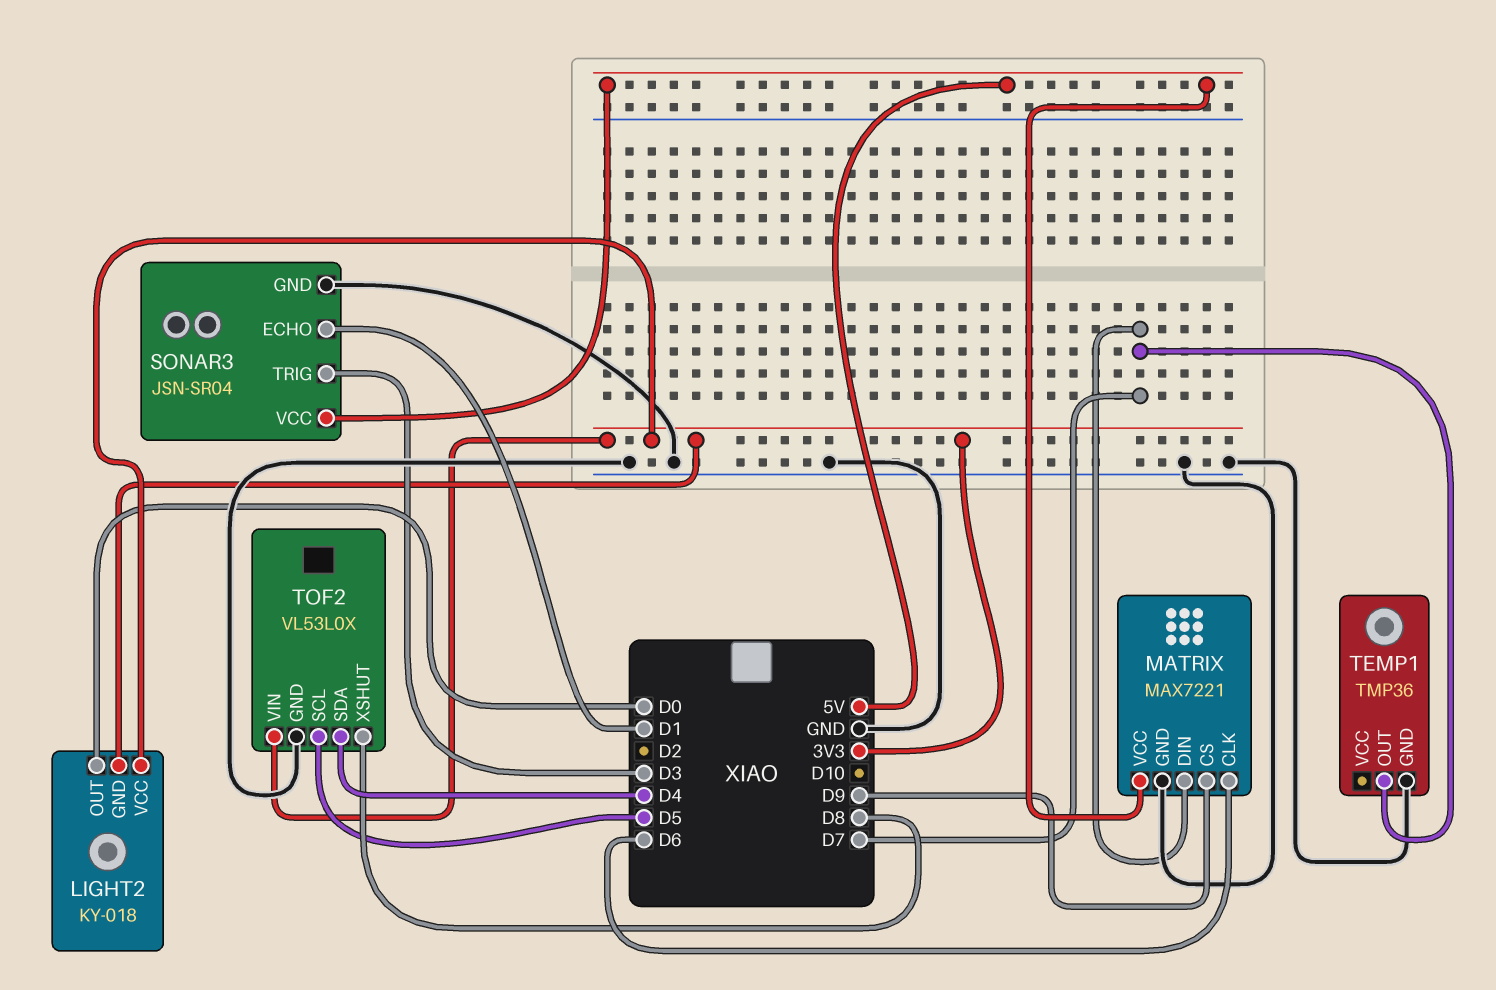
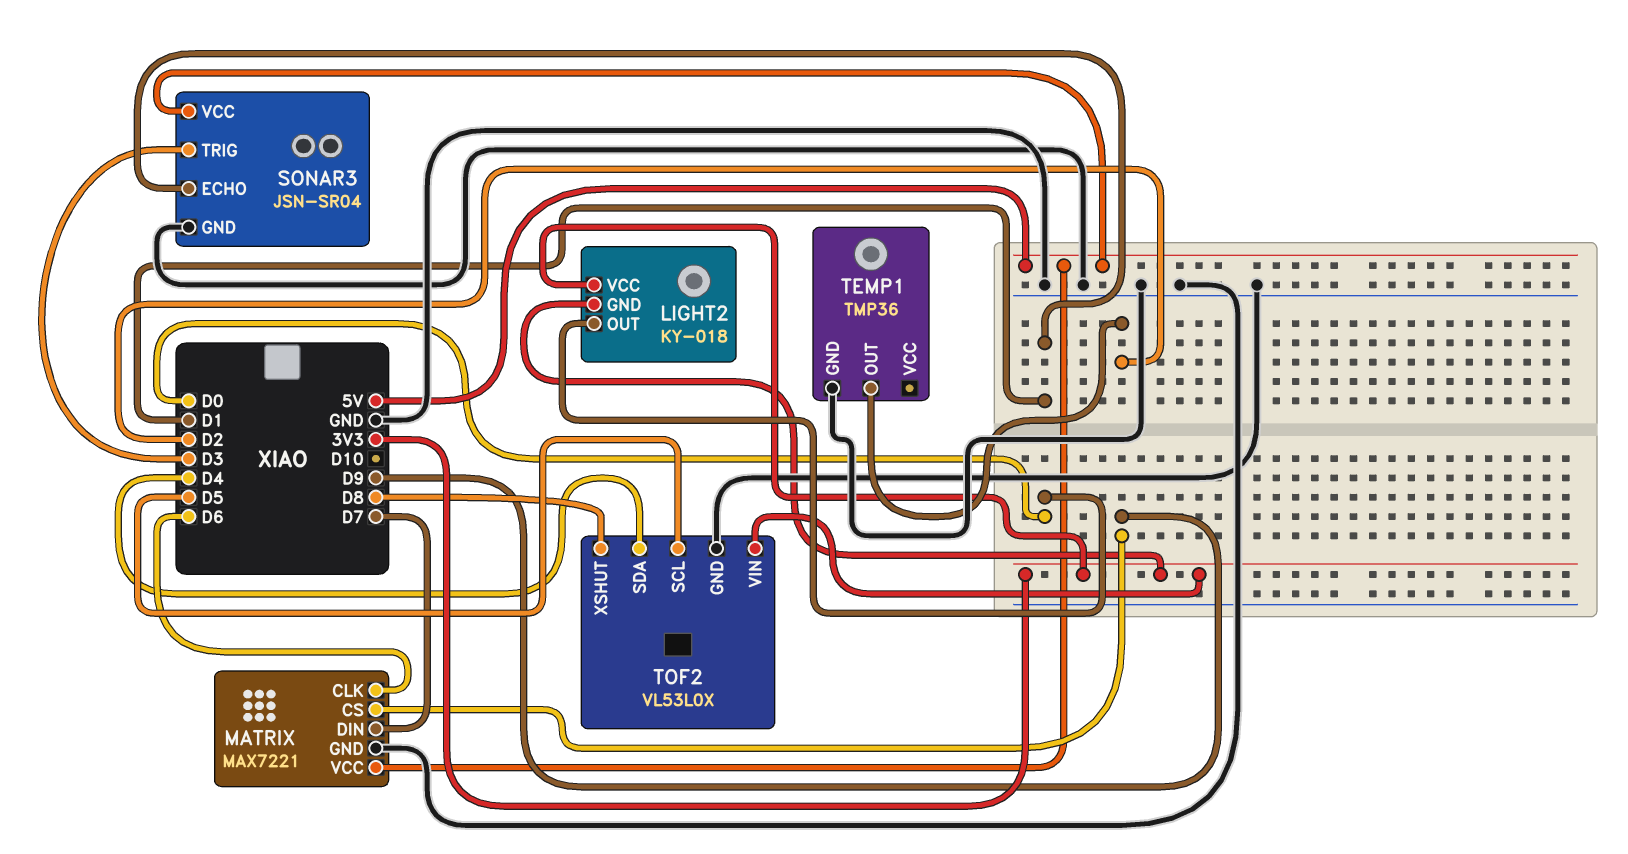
TEMP1 pin OUT: D7 -> D2

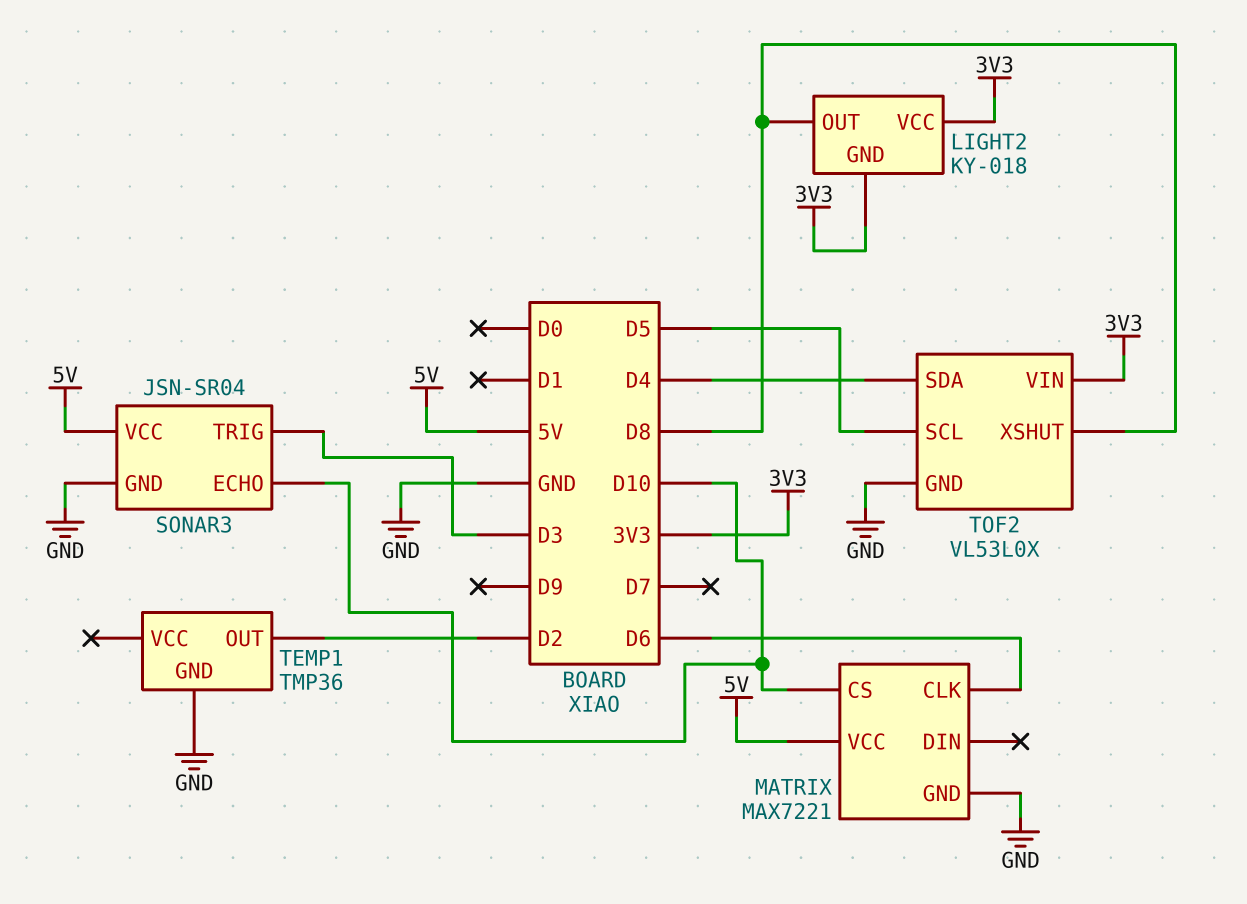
LIGHT2 pin OUT: D0 -> D8
MATRIX pin CS: D9 -> D10
MATRIX pin DIN: D7 -> none
SONAR3 pin ECHO: D1 -> D10

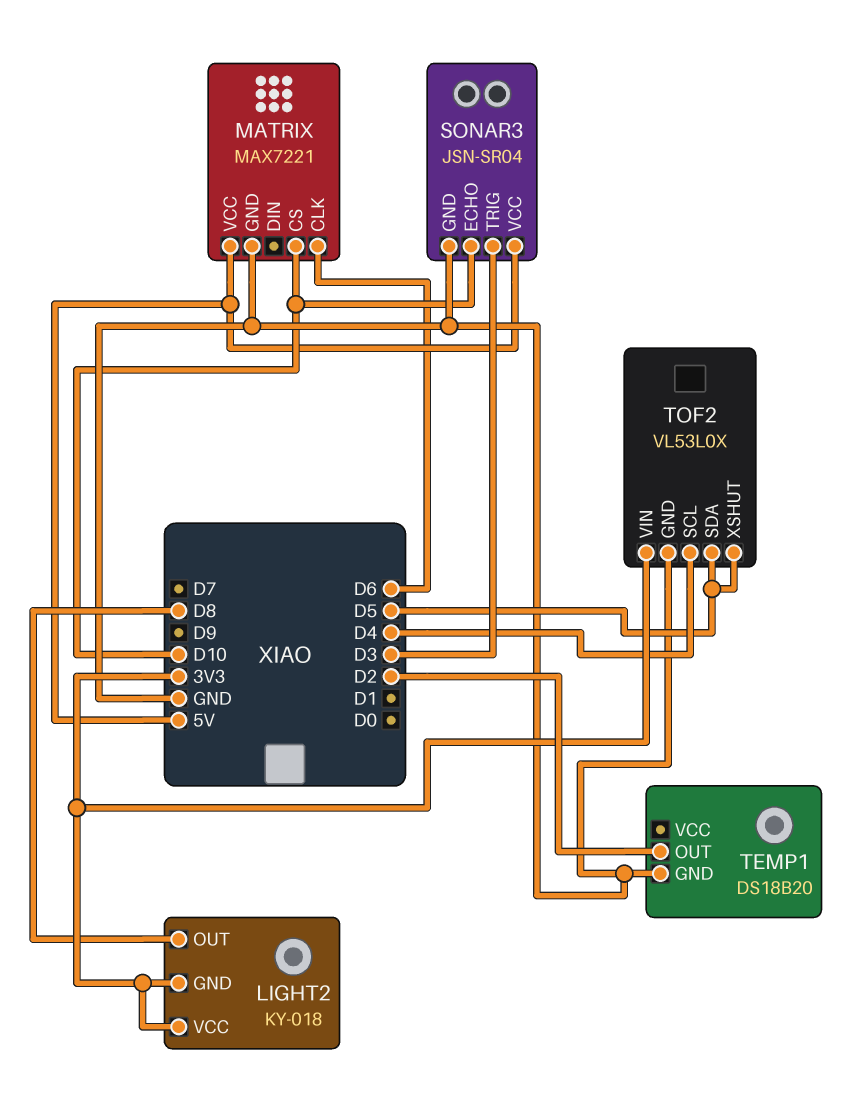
TEMP1: TMP36 -> DS18B20
TOF2 pin SCL: D5 -> D4
TOF2 pin SDA: D4 -> D5
TOF2 pin XSHUT: D8 -> D5

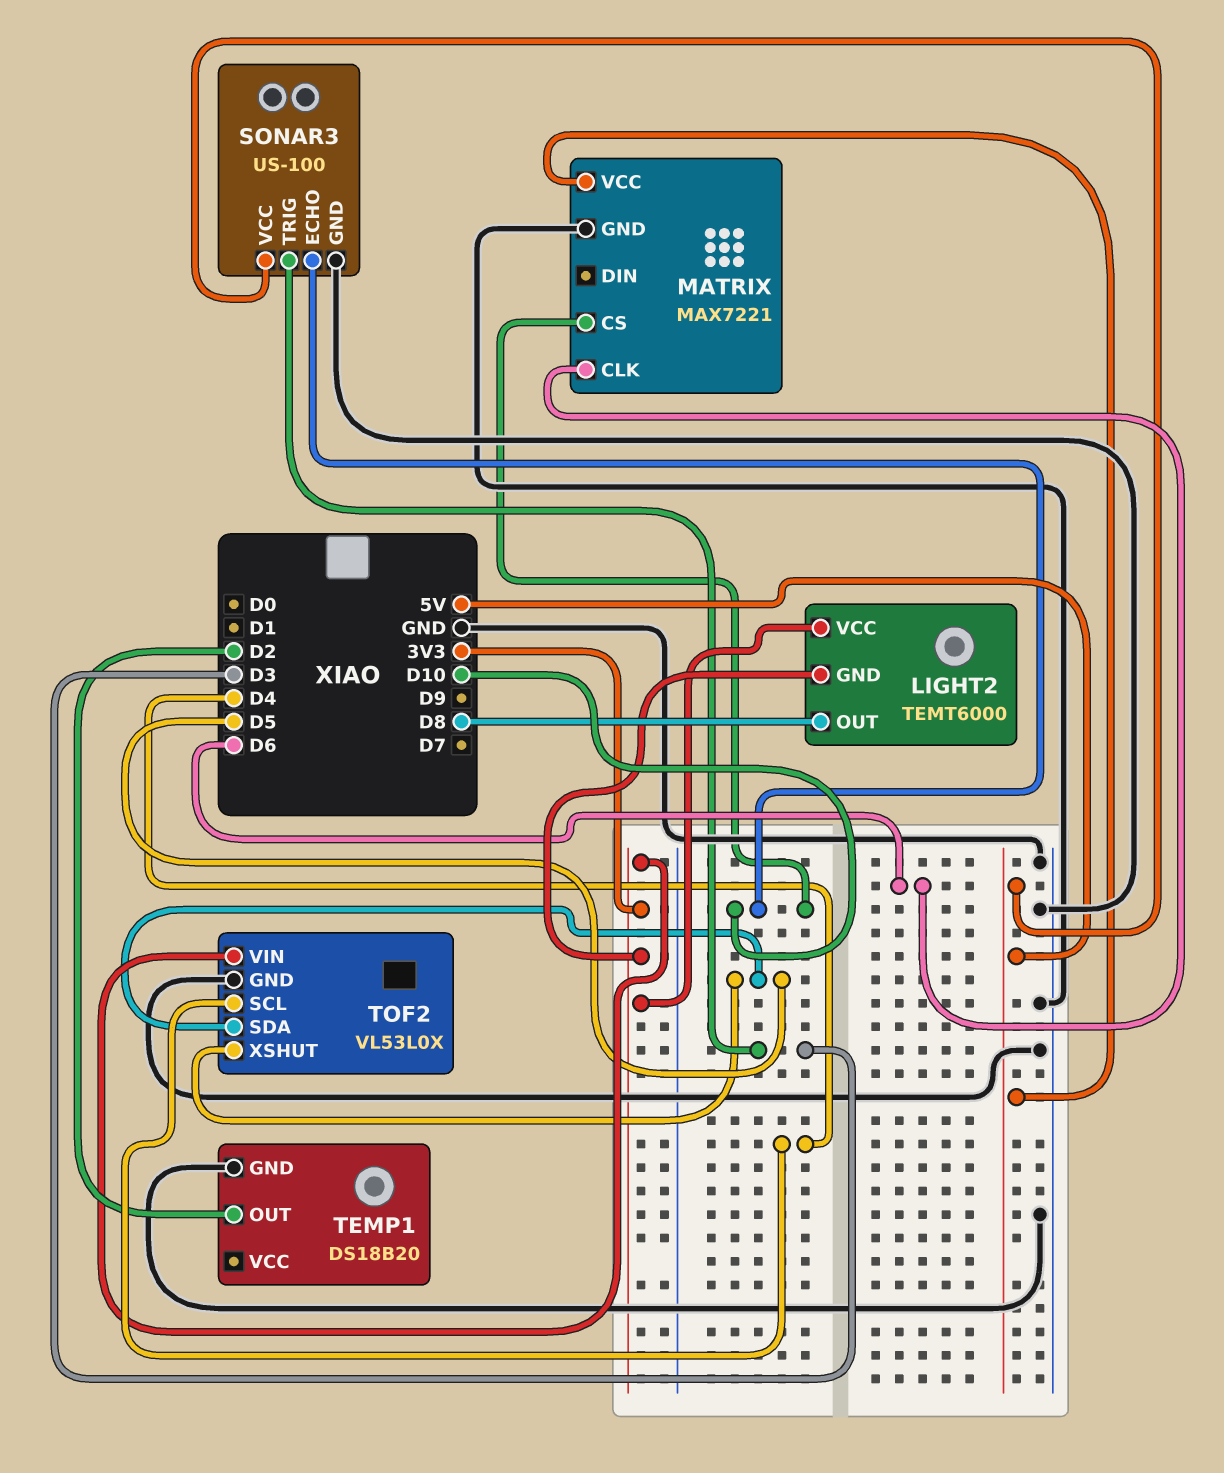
LIGHT2: KY-018 -> TEMT6000
SONAR3: JSN-SR04 -> US-100

